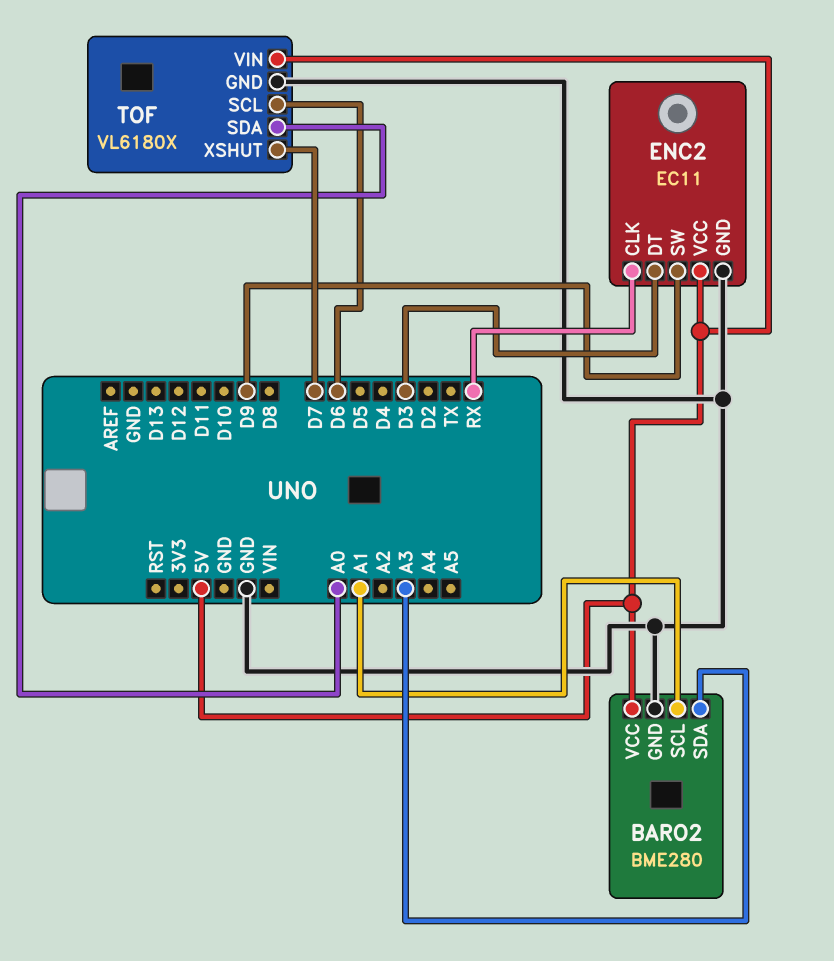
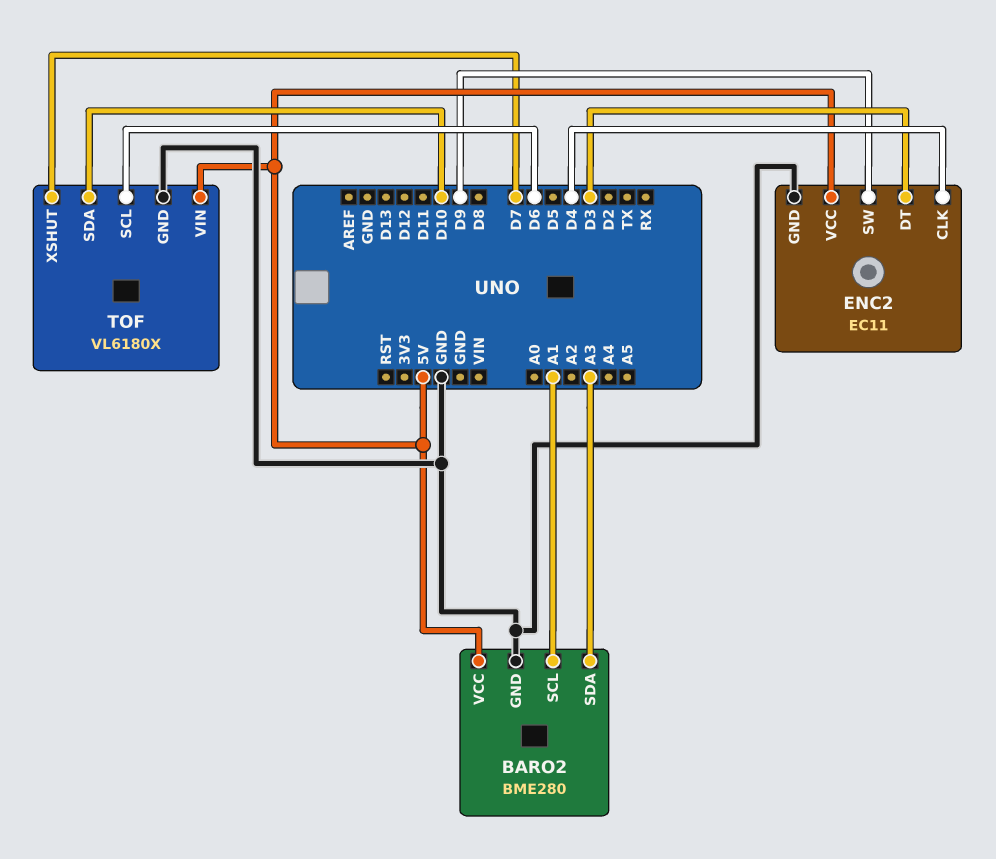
ENC2 pin CLK: RX -> D4
TOF pin SDA: A0 -> D10

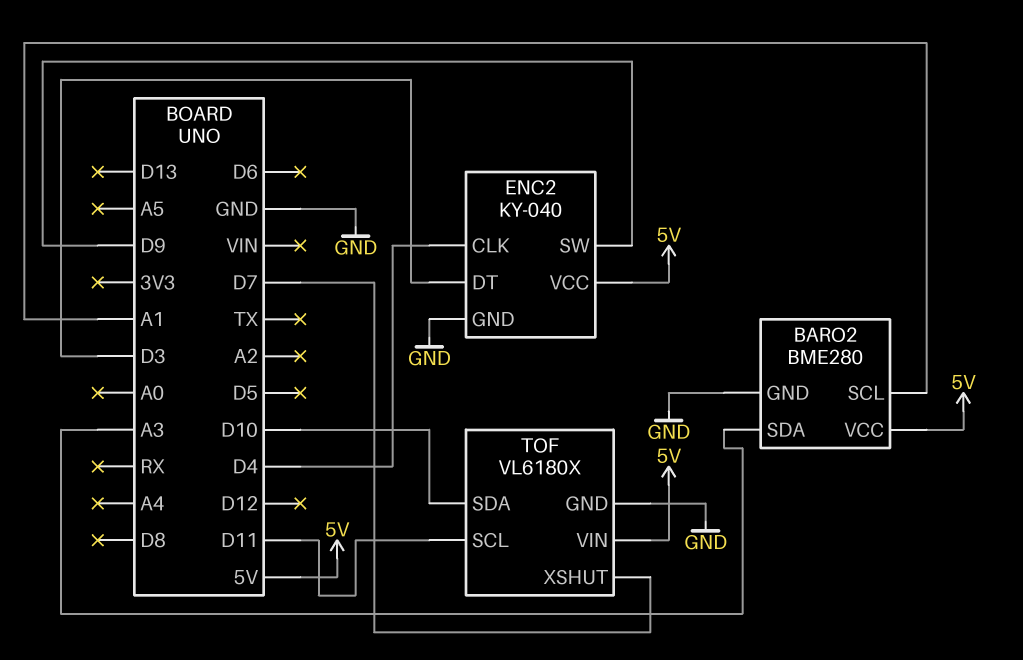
ENC2: EC11 -> KY-040
TOF pin SCL: D6 -> D11

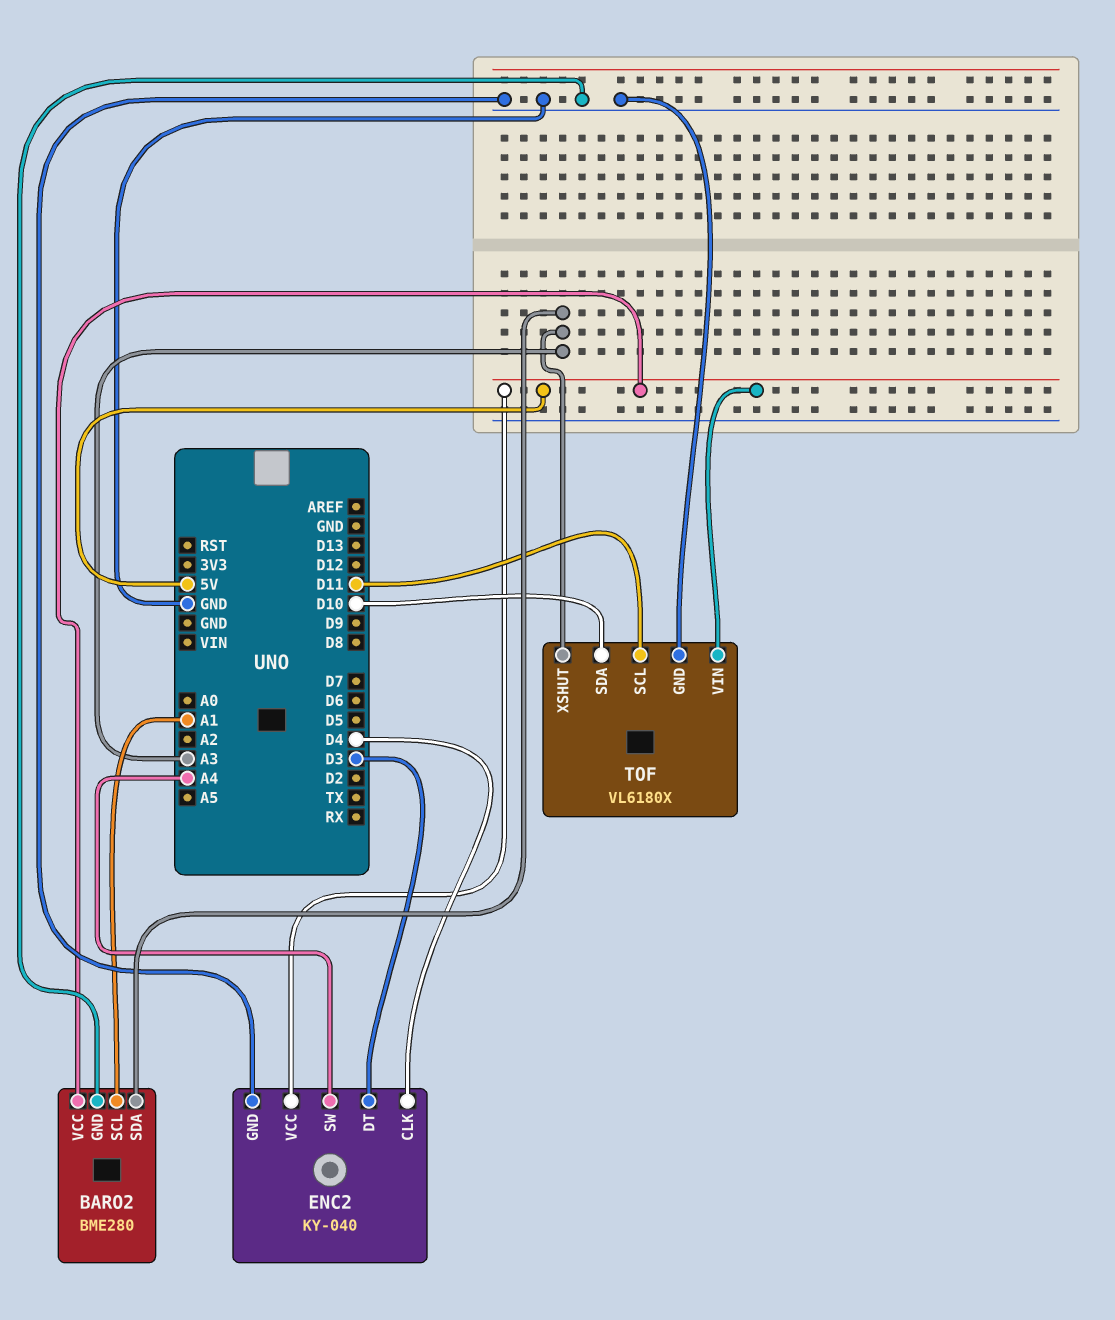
ENC2 pin SW: D9 -> A4
TOF pin XSHUT: D7 -> A3

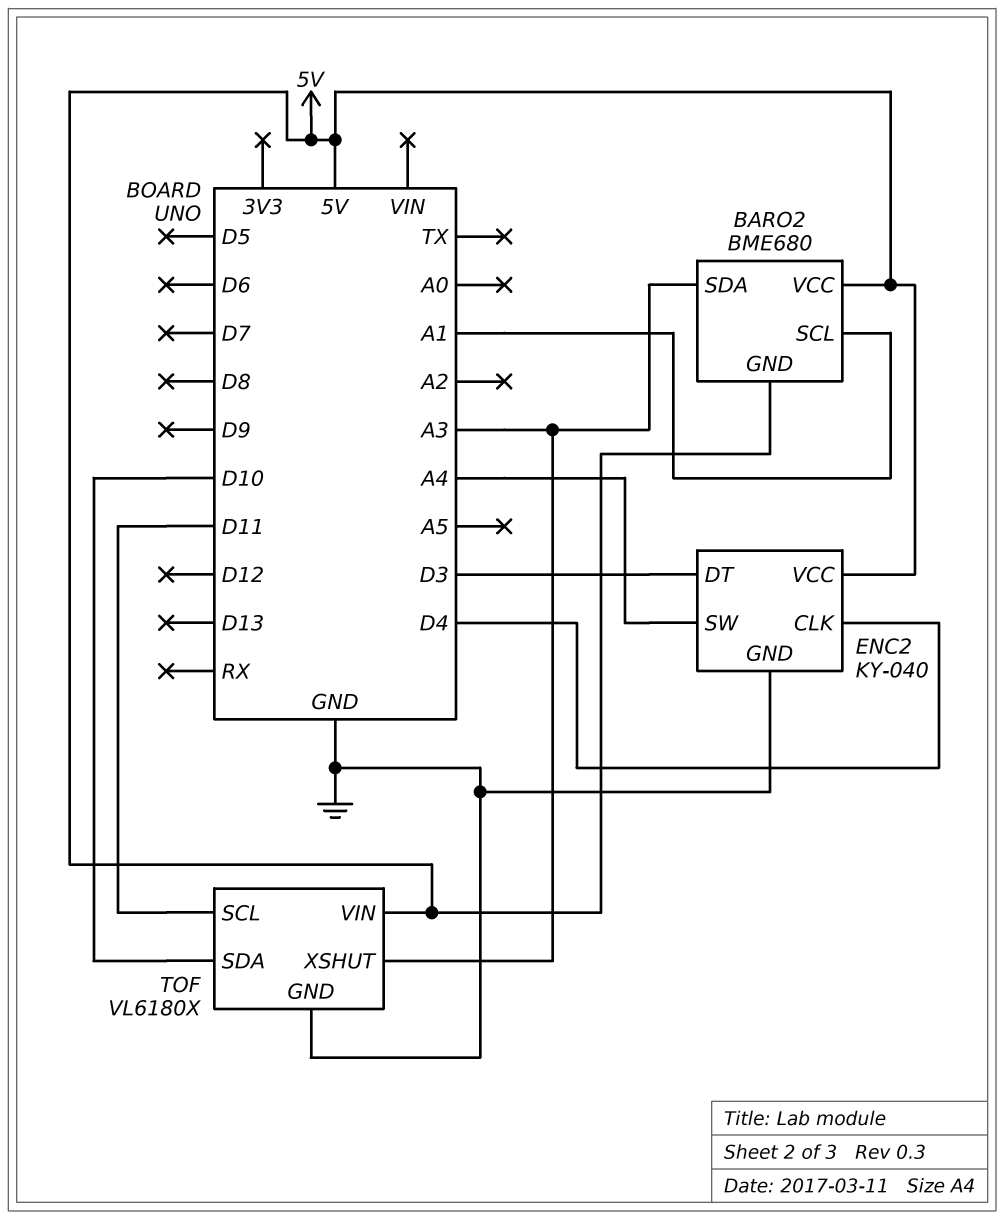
BARO2: BME280 -> BME680
BARO2 pin GND: GND -> 5V

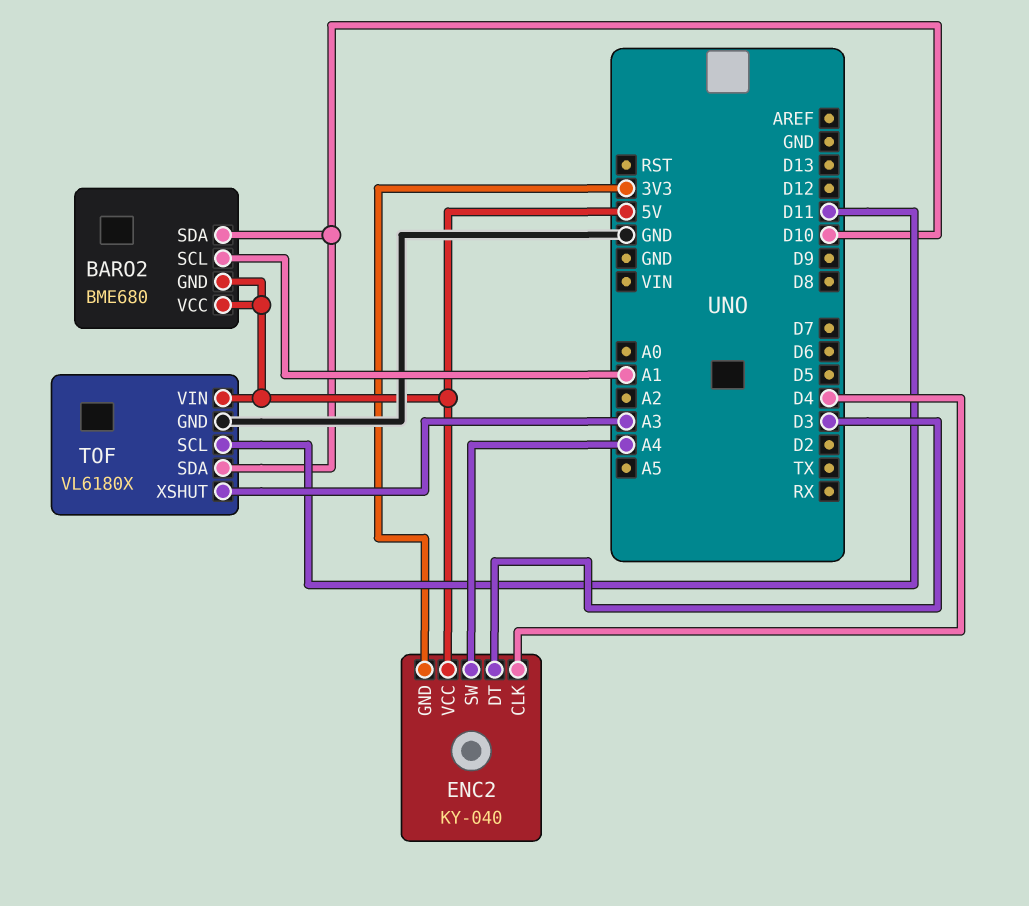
BARO2 pin SDA: A3 -> D10
ENC2 pin GND: GND -> 3V3

